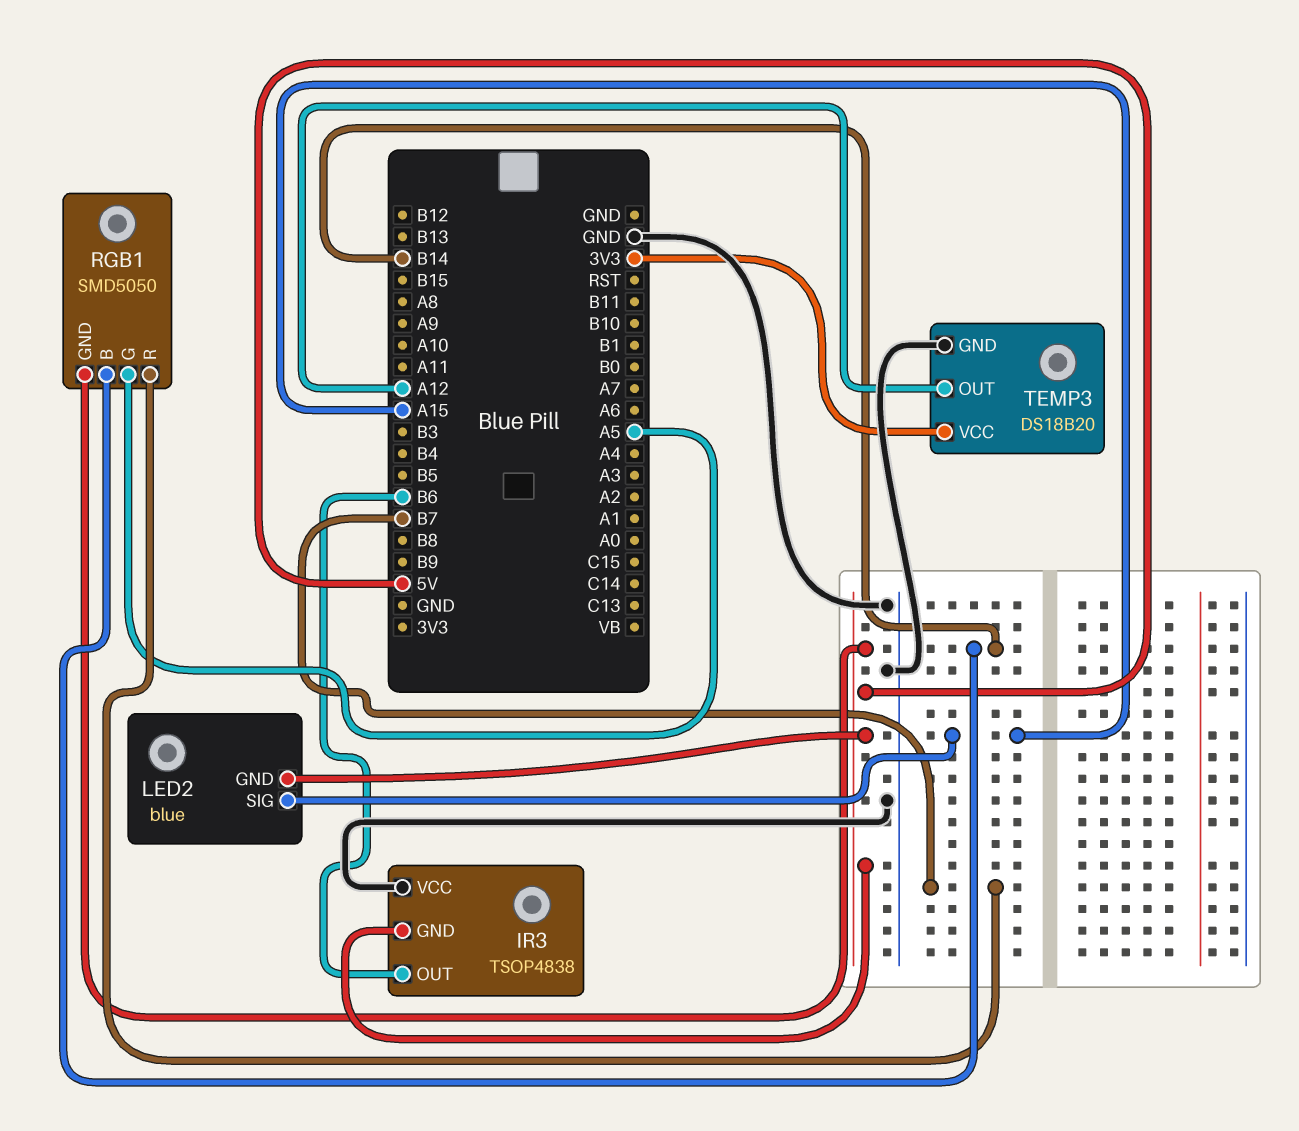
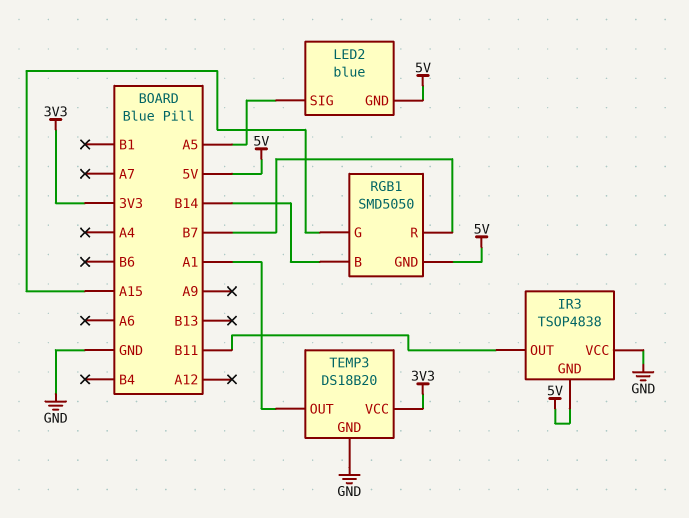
IR3 pin OUT: B6 -> B11
LED2 pin SIG: A15 -> A5
RGB1 pin G: A5 -> A15
TEMP3 pin OUT: A12 -> A1

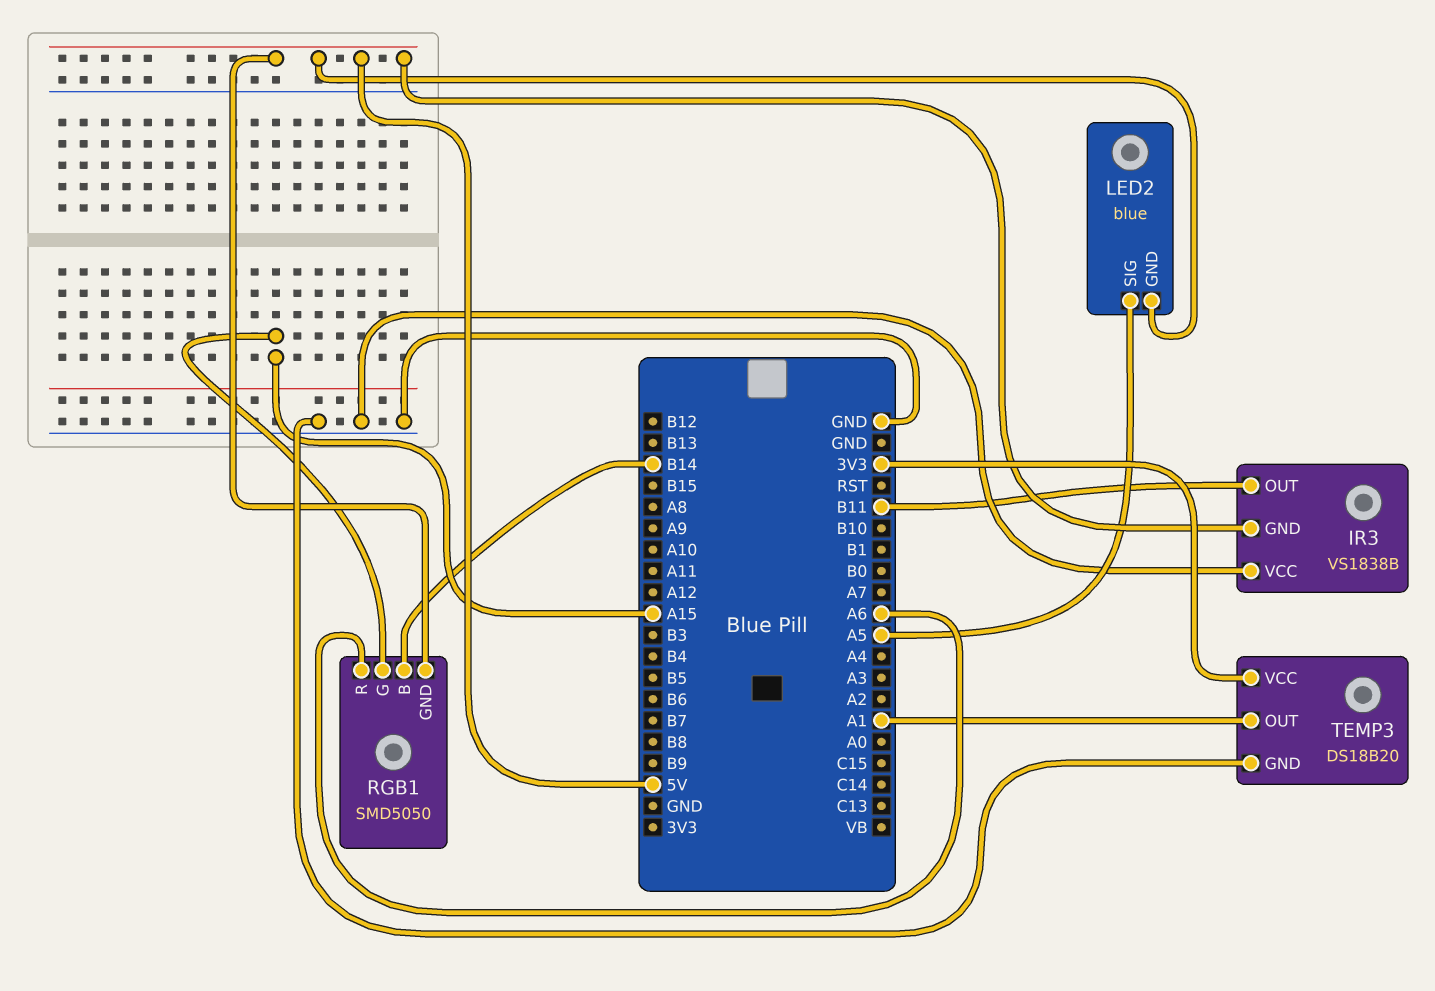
IR3: TSOP4838 -> VS1838B
RGB1 pin R: B7 -> A6

